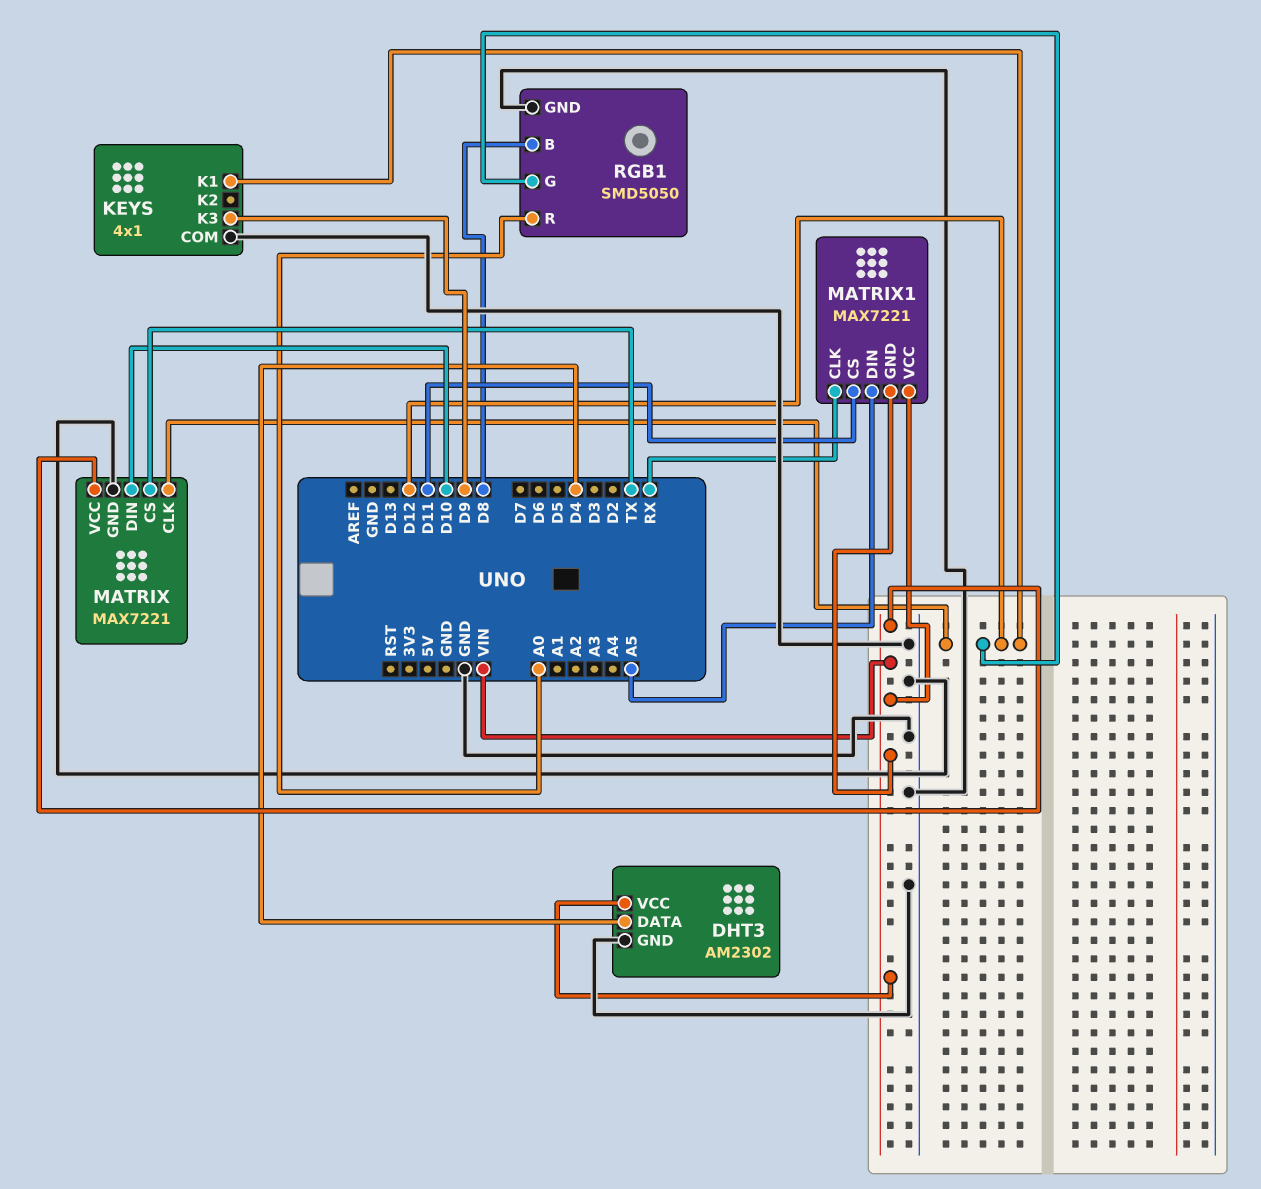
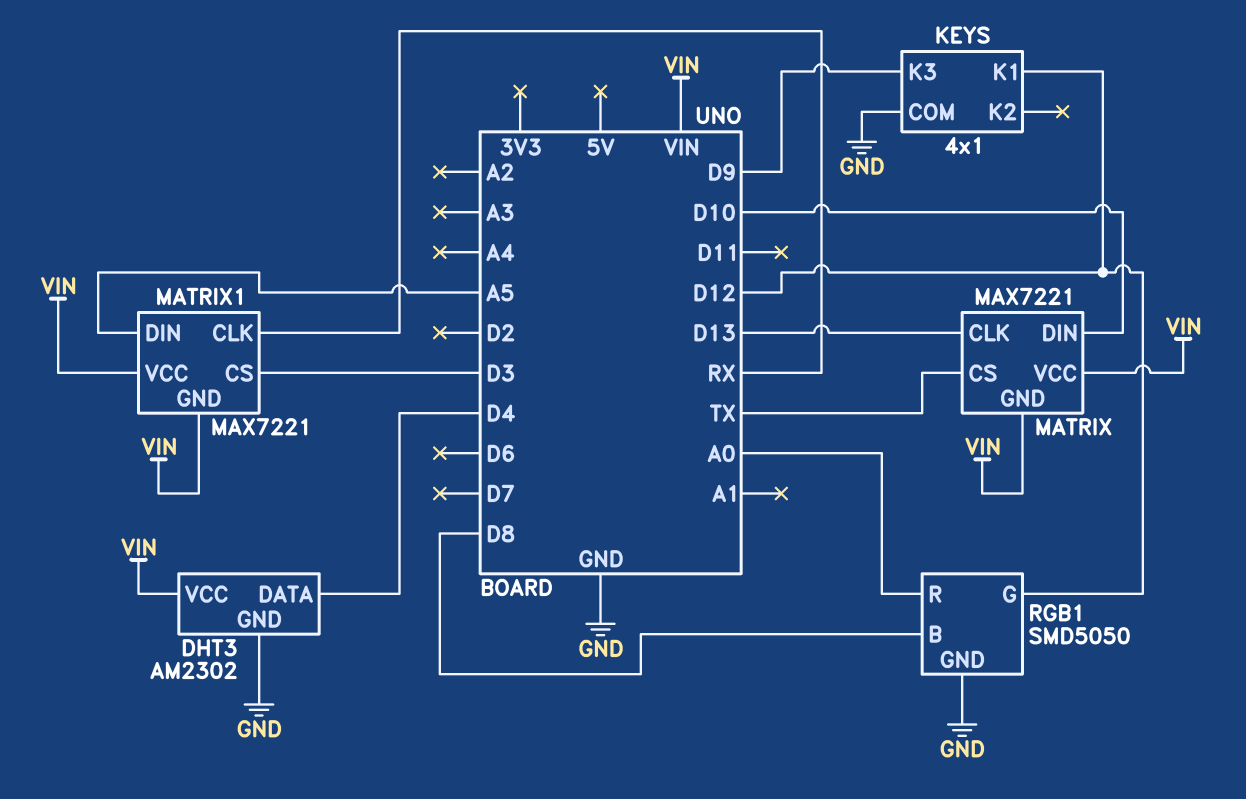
MATRIX pin CLK: D12 -> D13
MATRIX pin GND: GND -> VIN
MATRIX1 pin CS: D11 -> D3

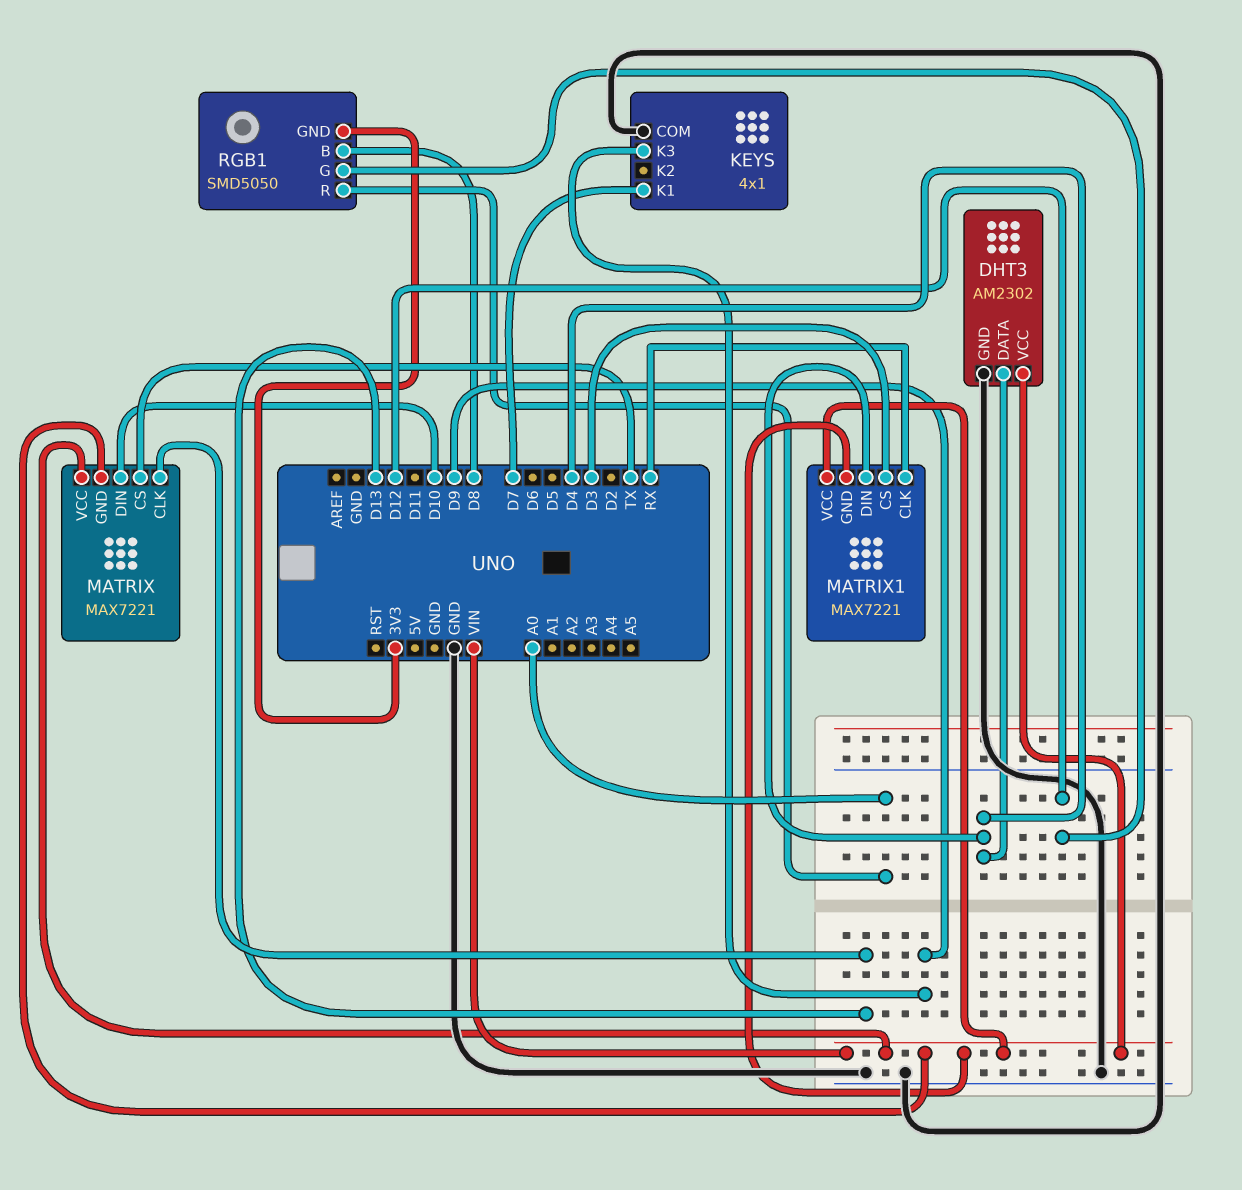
KEYS pin K1: D12 -> D7
MATRIX1 pin DIN: A5 -> D4
RGB1 pin GND: GND -> 3V3

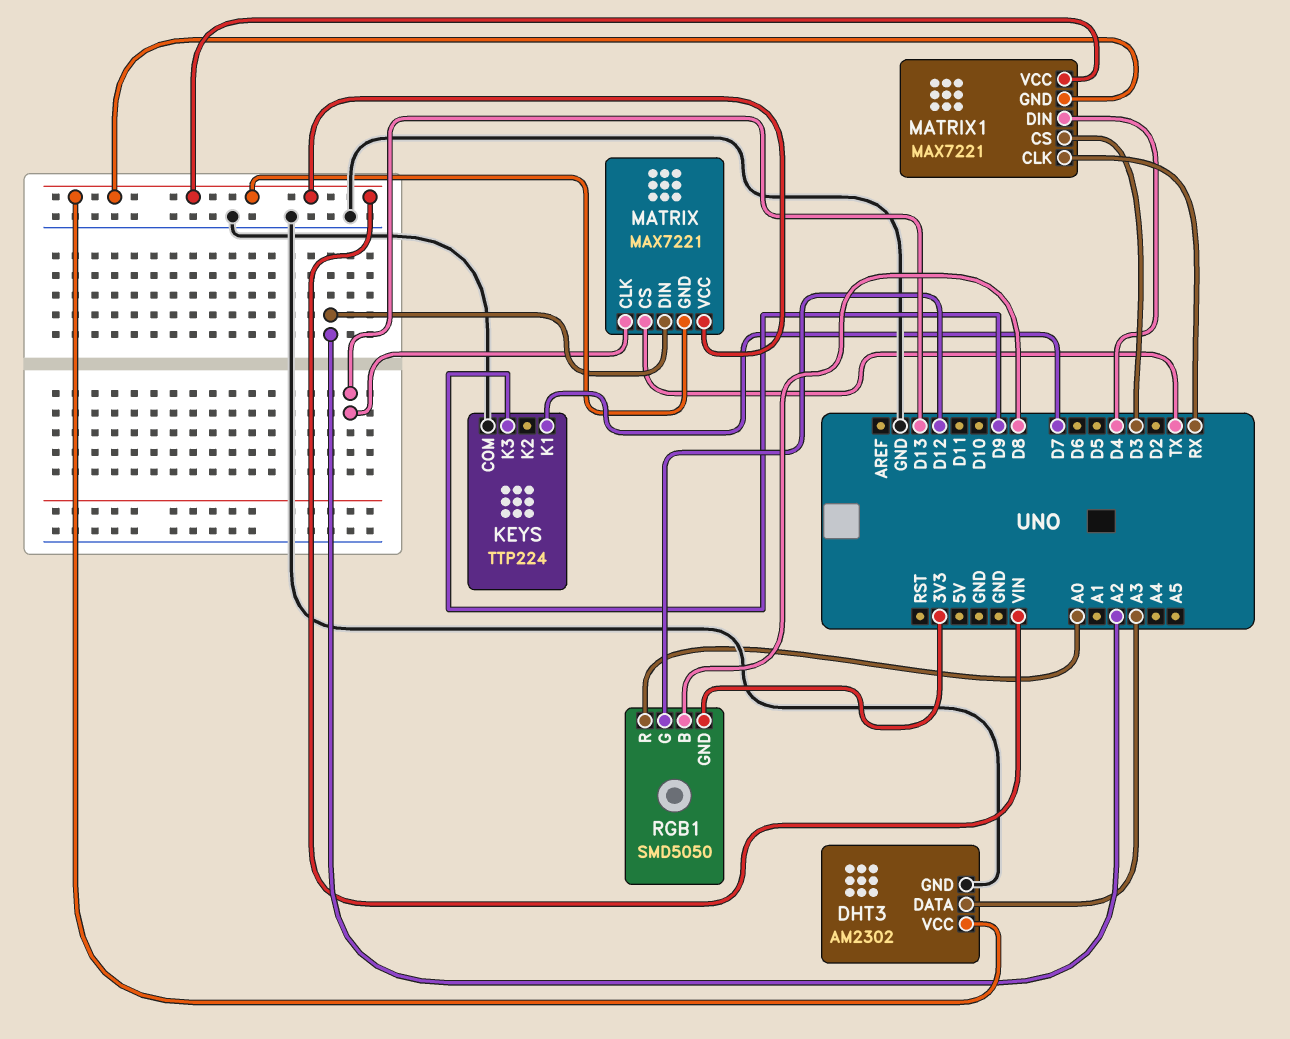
DHT3 pin DATA: D4 -> A3
KEYS: 4x1 -> TTP224
MATRIX pin DIN: D10 -> A2

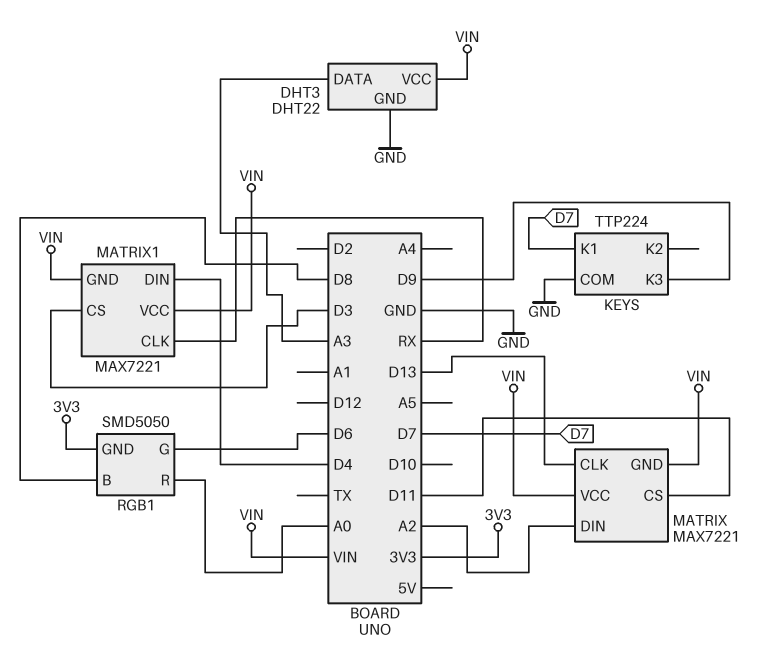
DHT3: AM2302 -> DHT22
MATRIX pin CS: TX -> D11
RGB1 pin G: D12 -> D6

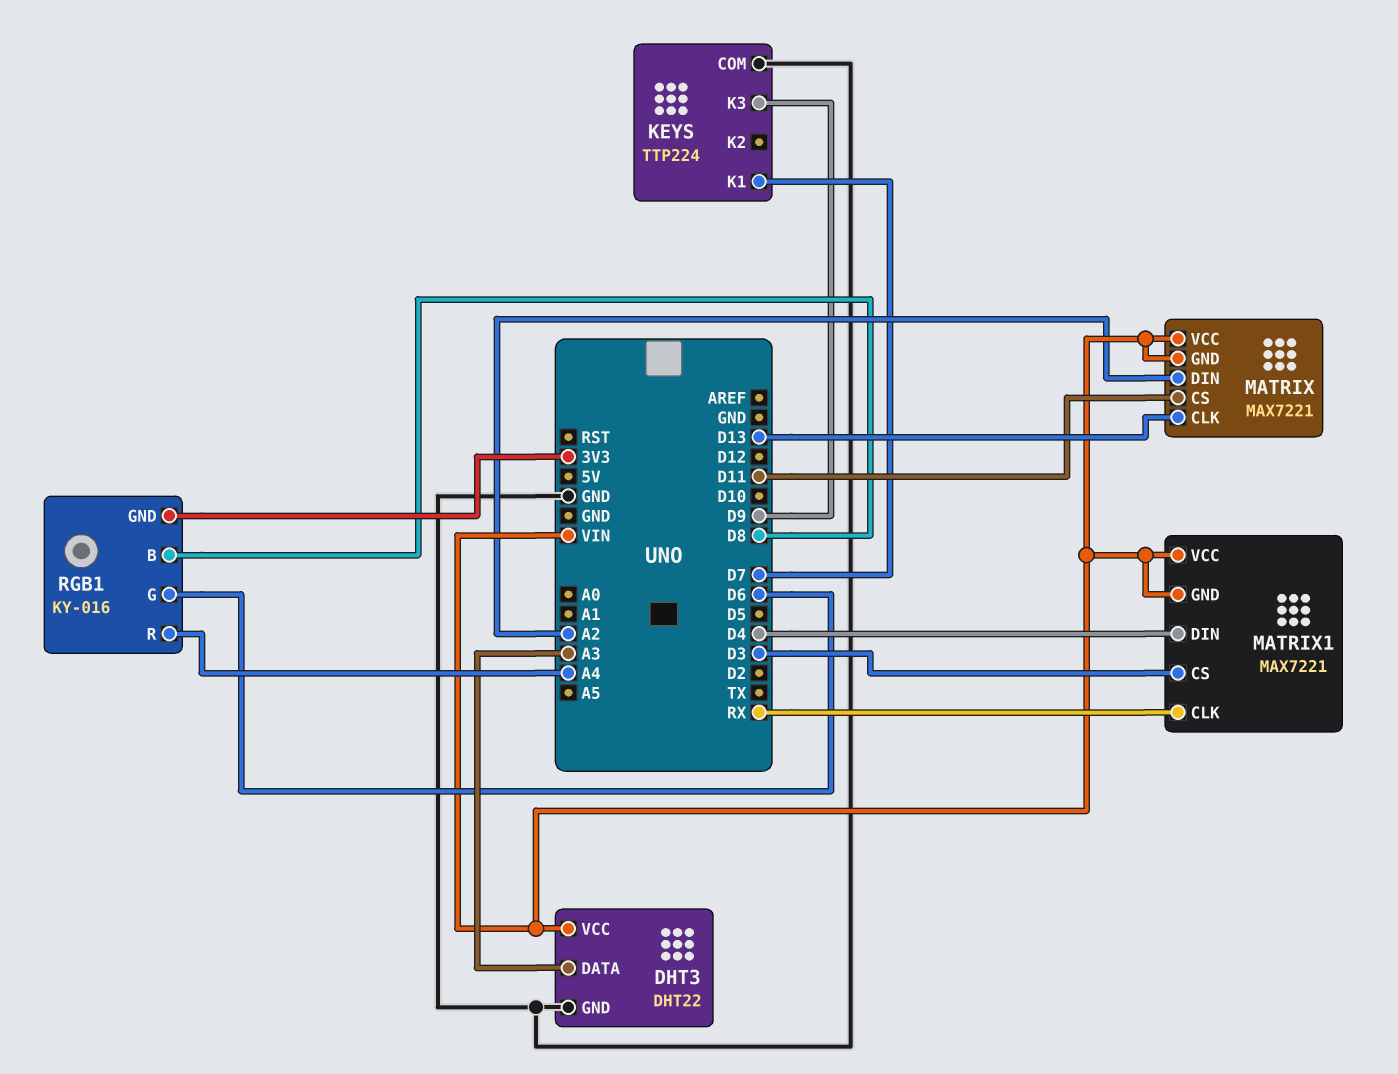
RGB1: SMD5050 -> KY-016
RGB1 pin R: A0 -> A4

